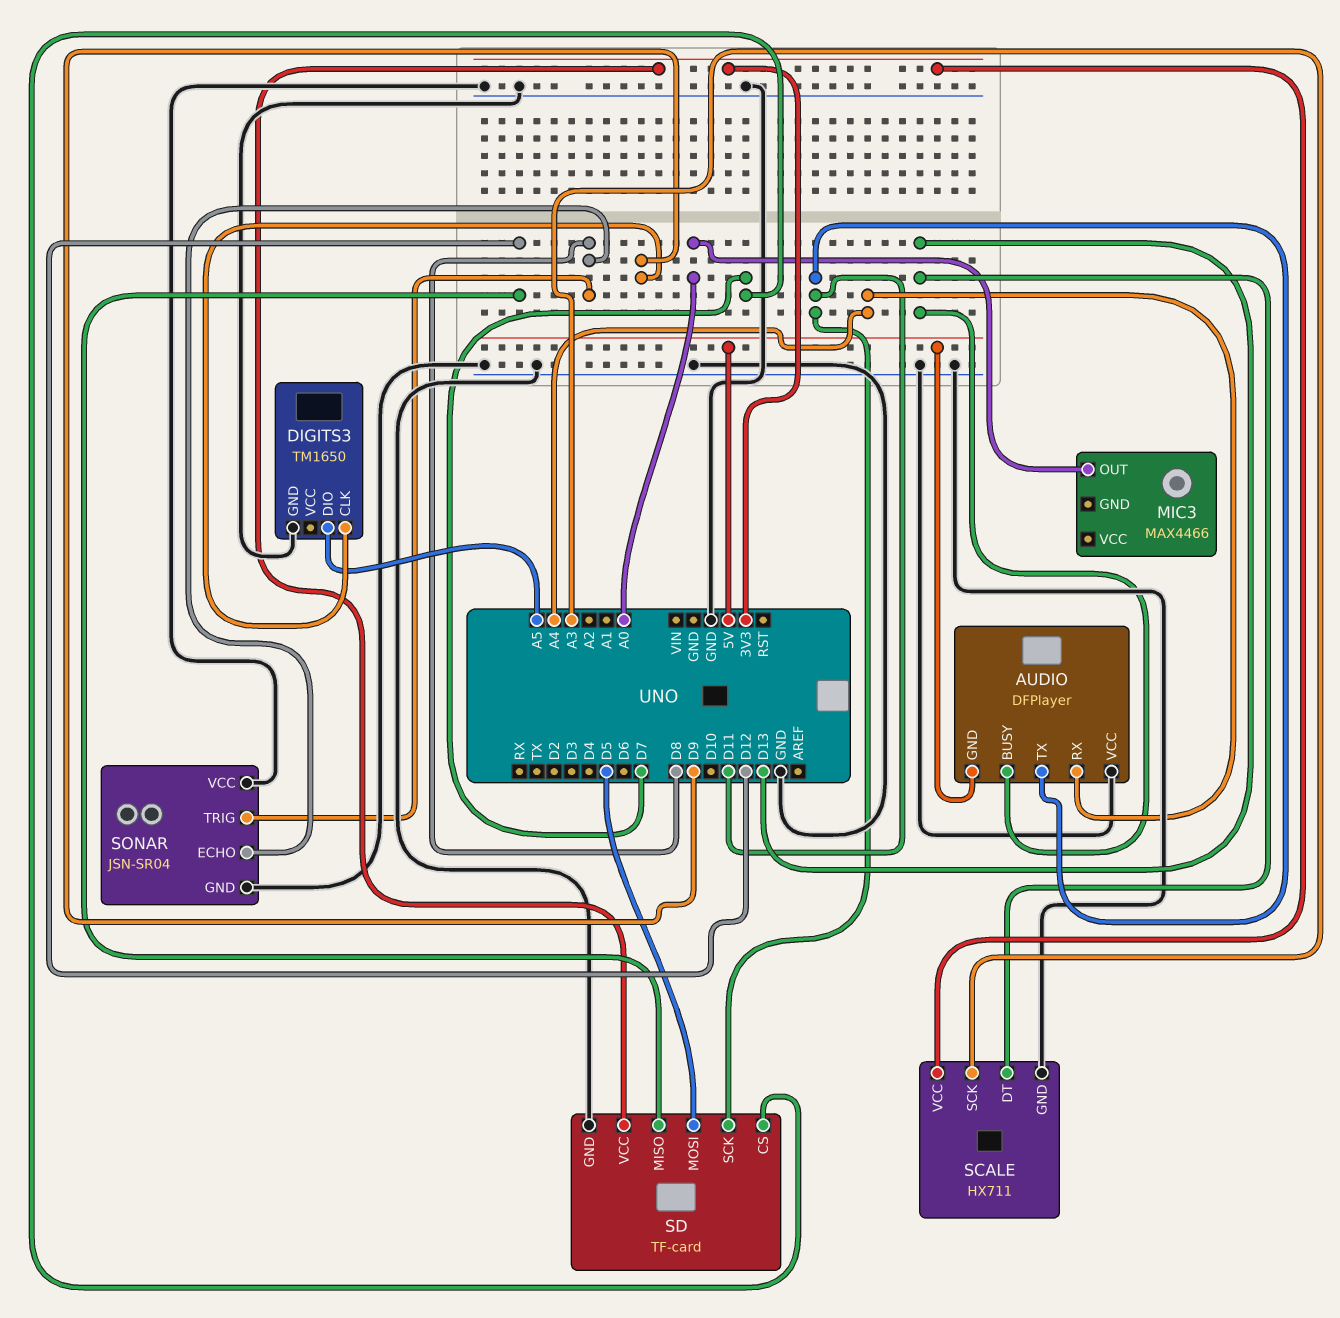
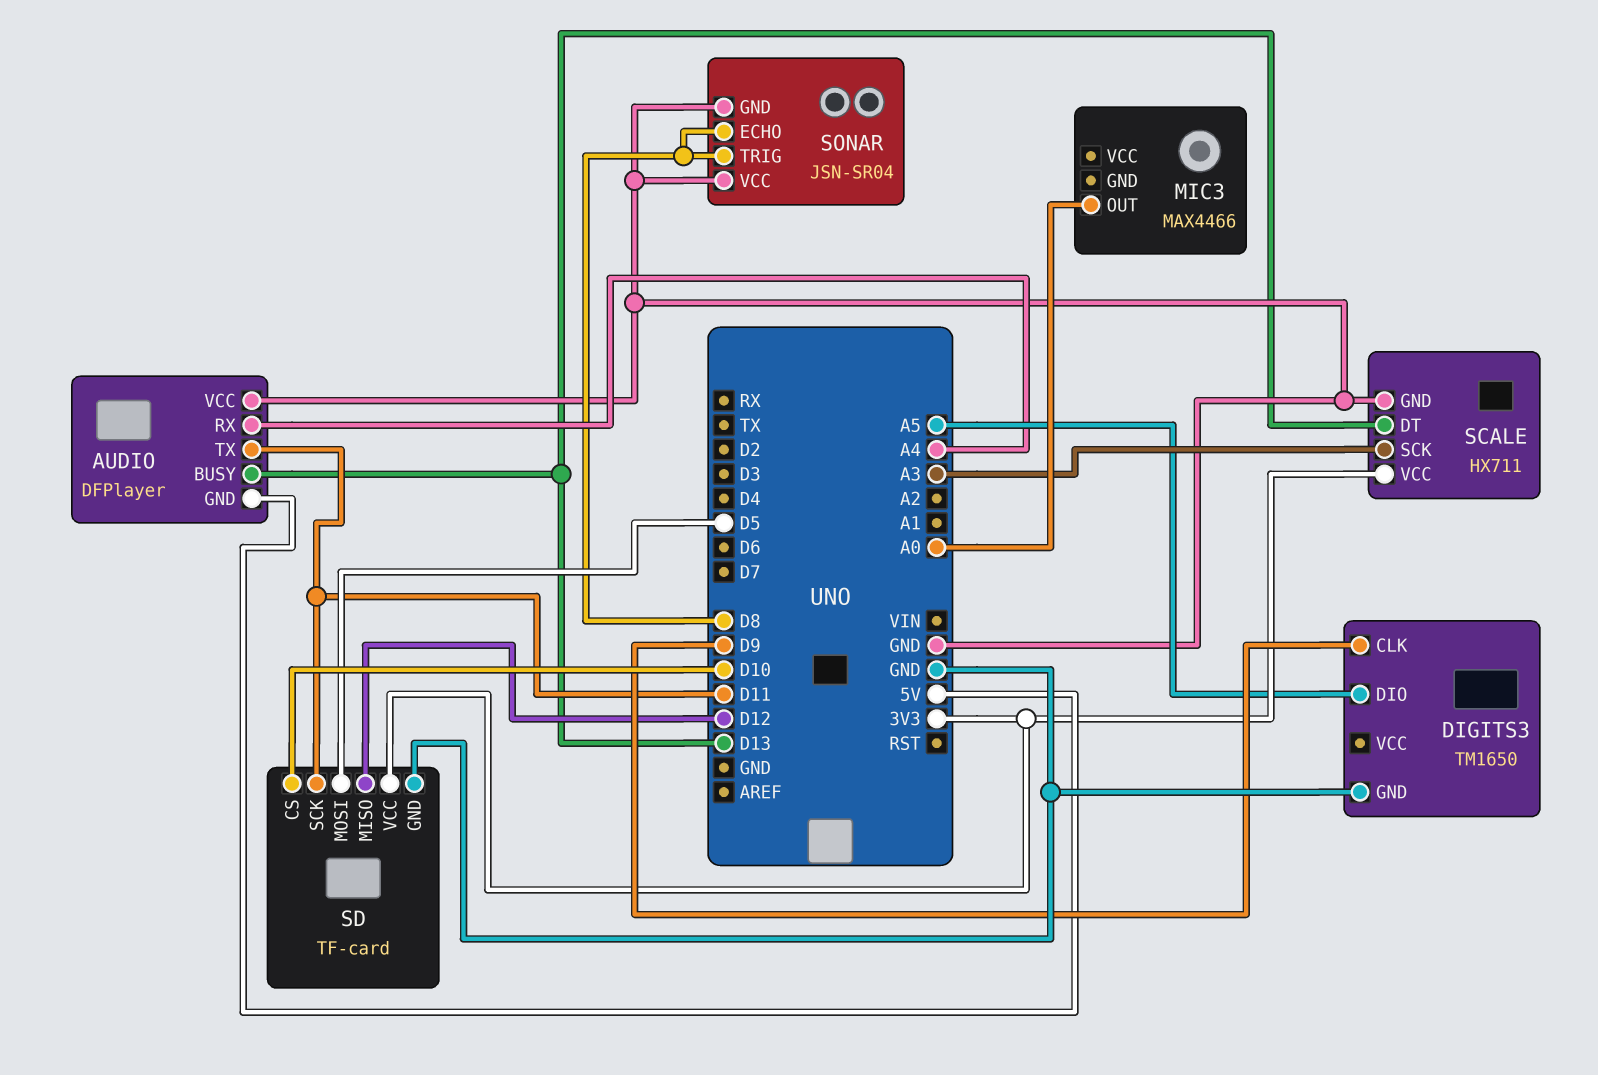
SD pin CS: D7 -> D10

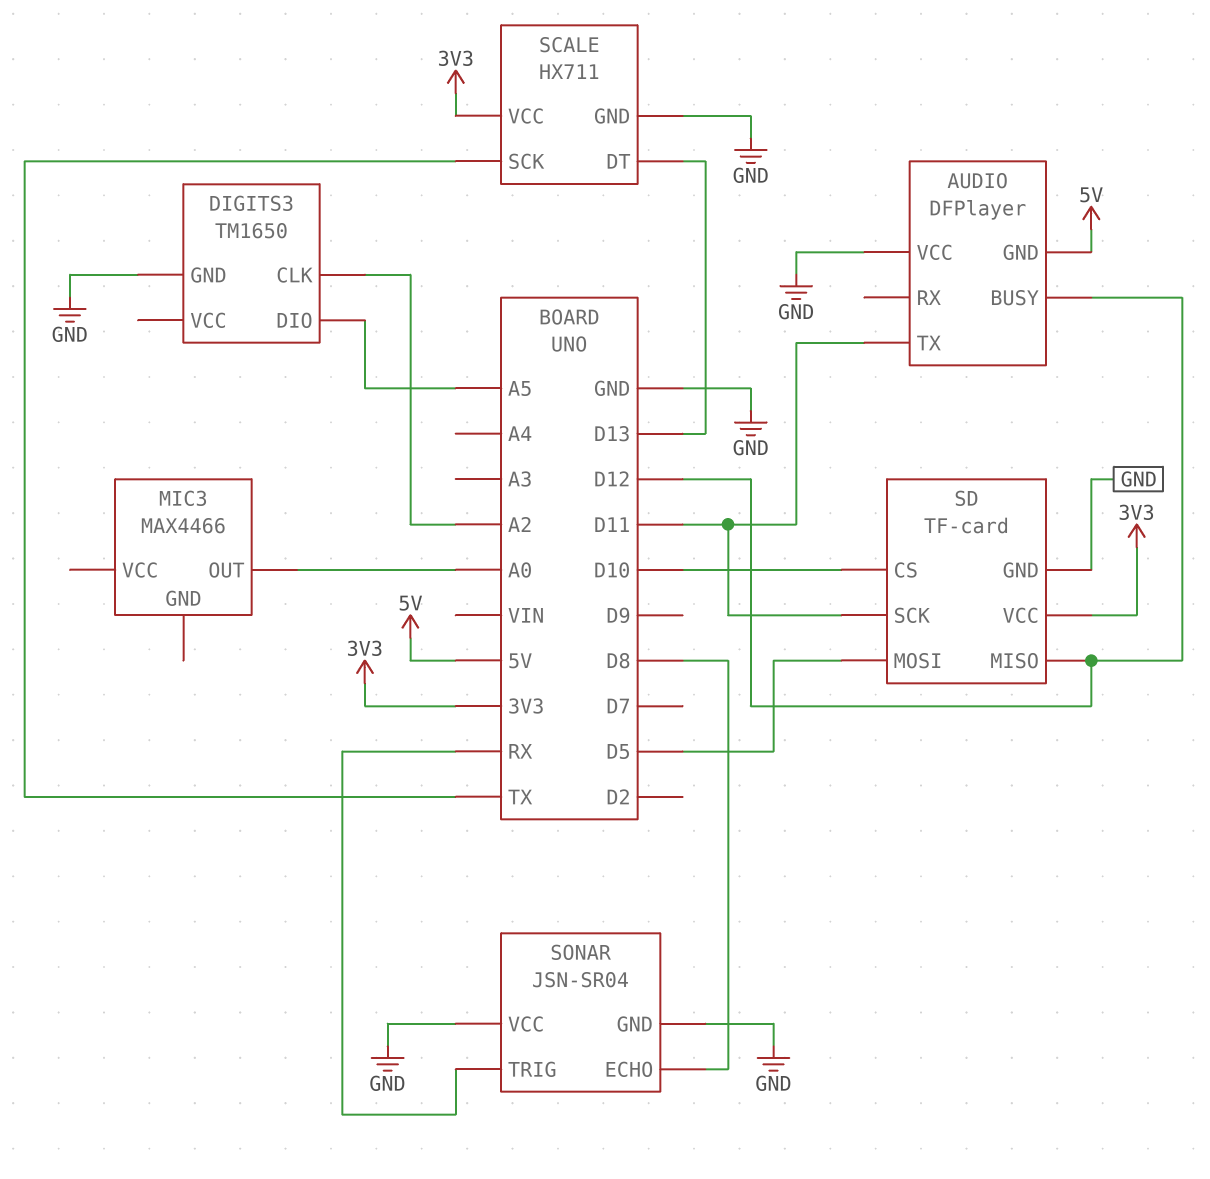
AUDIO pin BUSY: D13 -> D12
AUDIO pin RX: A4 -> none
DIGITS3 pin CLK: D9 -> A2
SCALE pin SCK: A3 -> TX
SONAR pin TRIG: D8 -> RX

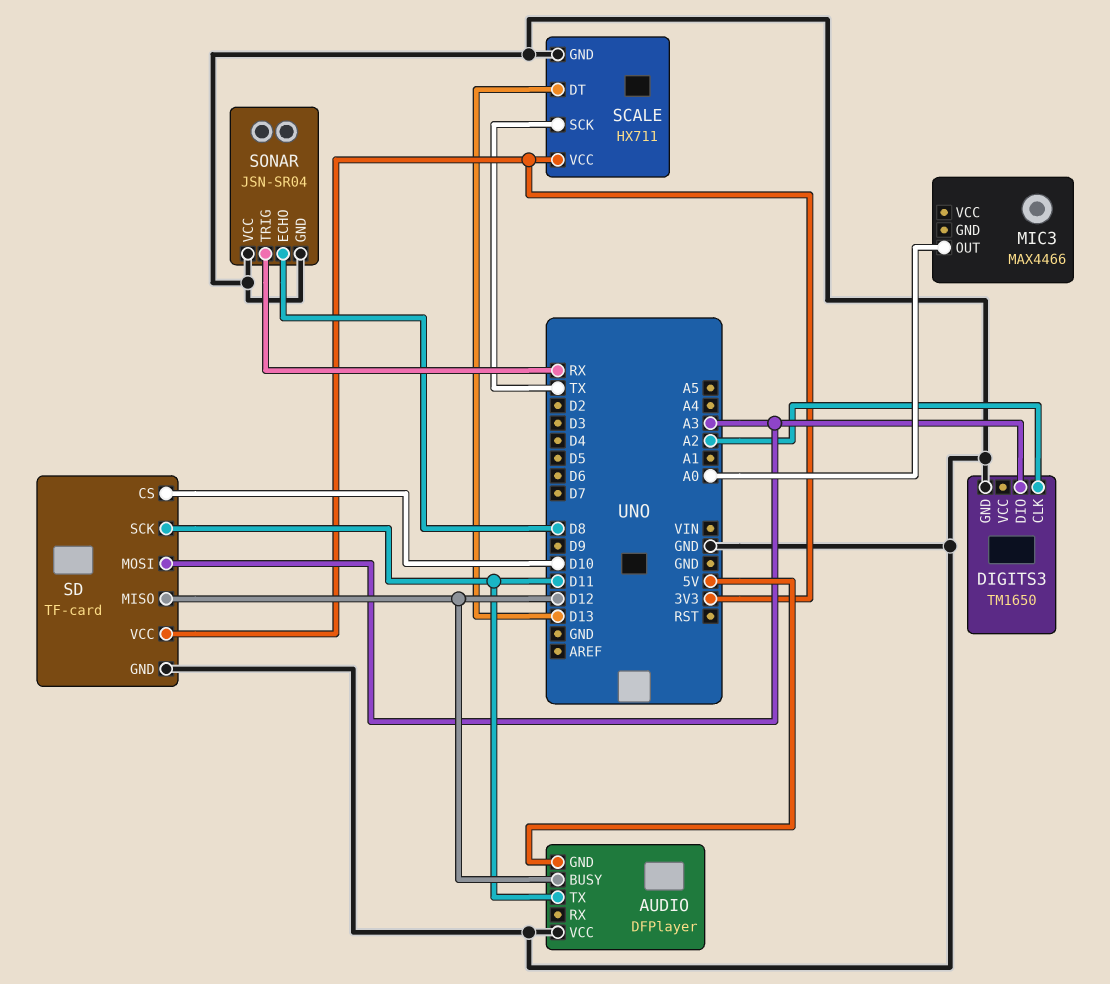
DIGITS3 pin DIO: A5 -> A3
SD pin MOSI: D5 -> A3

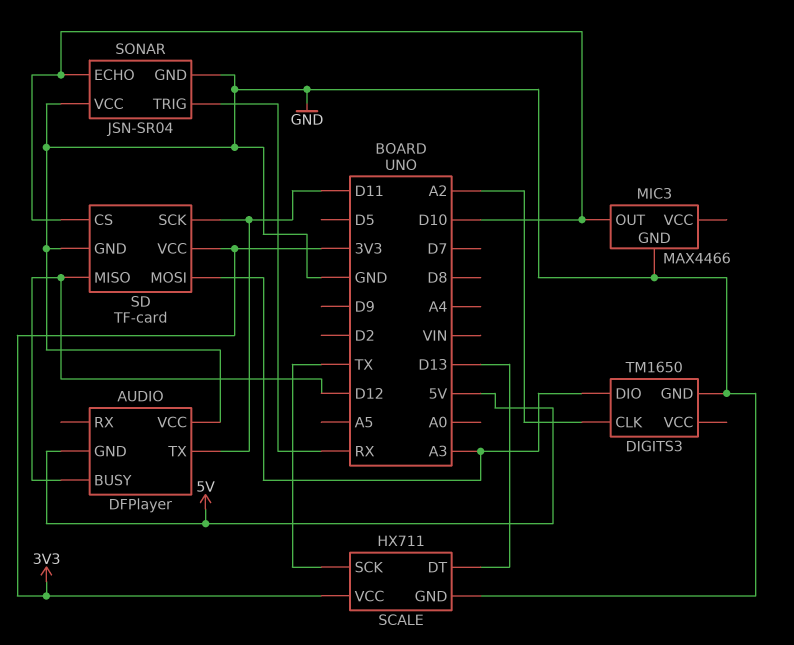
MIC3 pin GND: none -> GND
MIC3 pin OUT: A0 -> D10
SONAR pin ECHO: D8 -> D10

